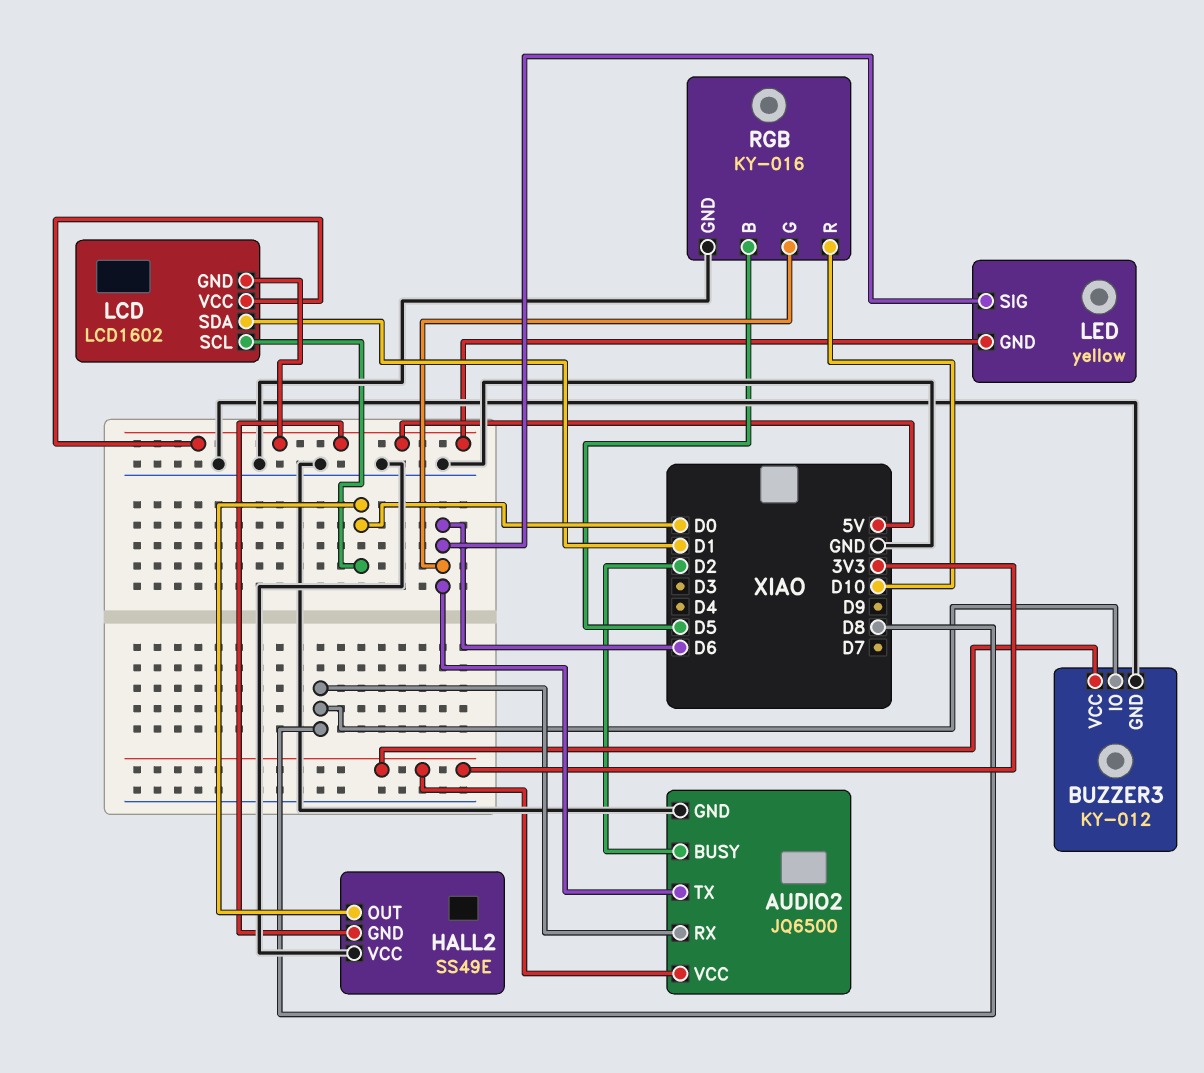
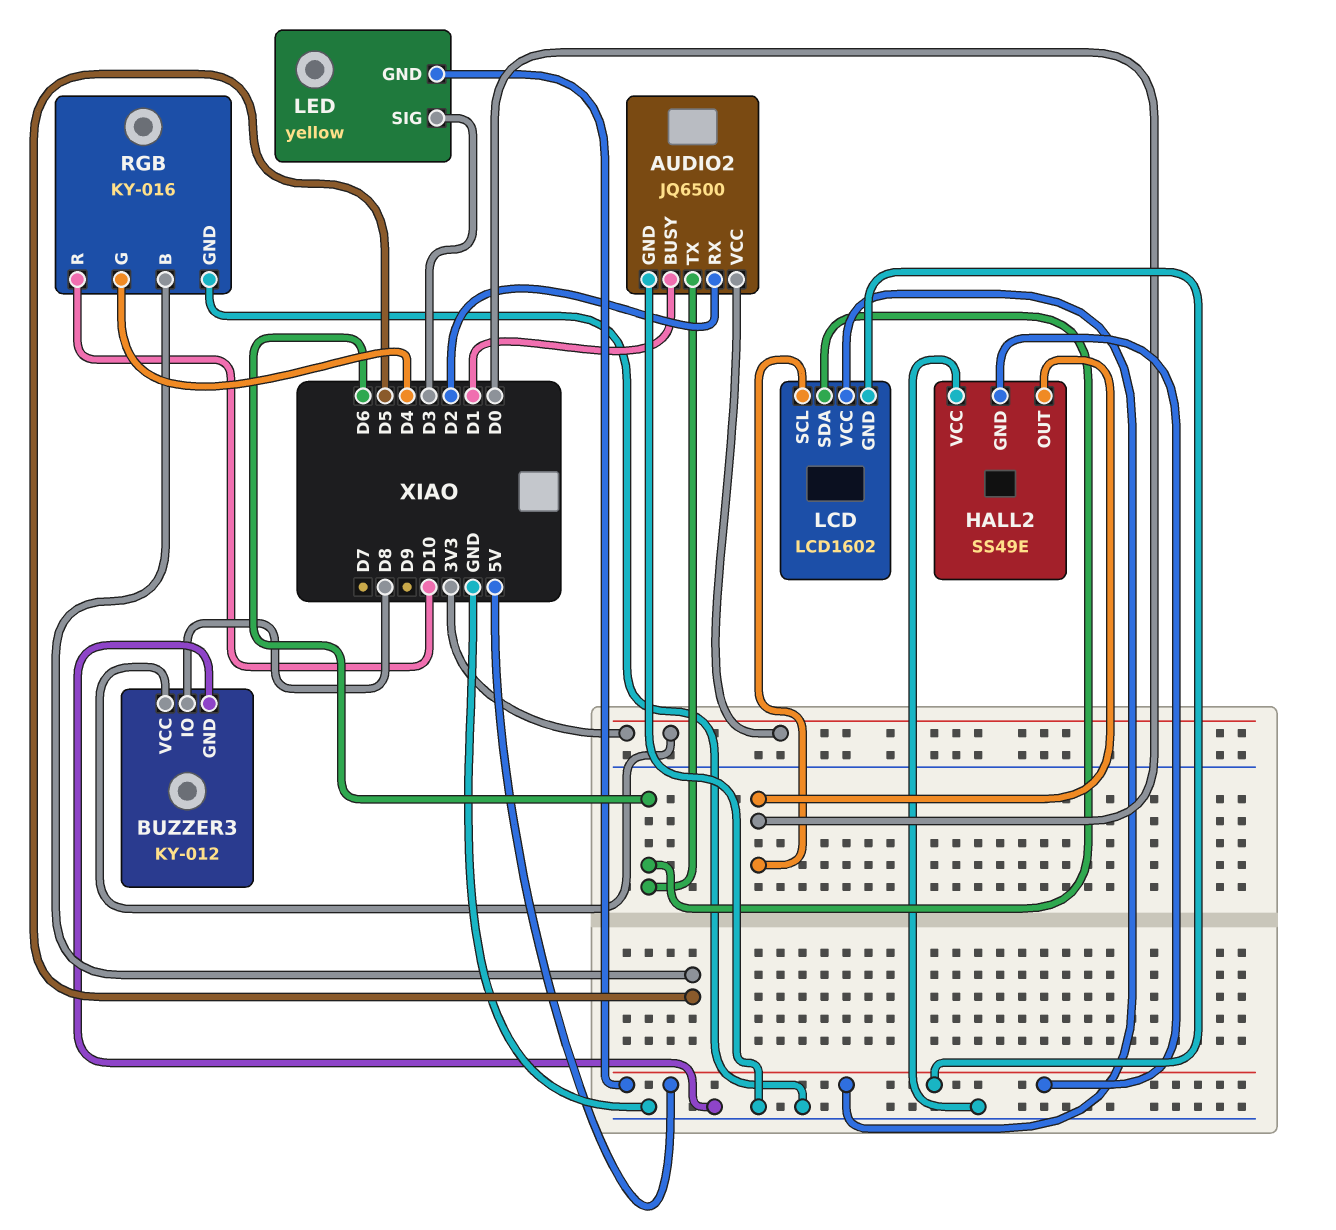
AUDIO2 pin BUSY: D2 -> D1
AUDIO2 pin RX: D8 -> D2
LCD pin SDA: D1 -> D6
LED pin SIG: D6 -> D3
RGB pin G: D6 -> D4

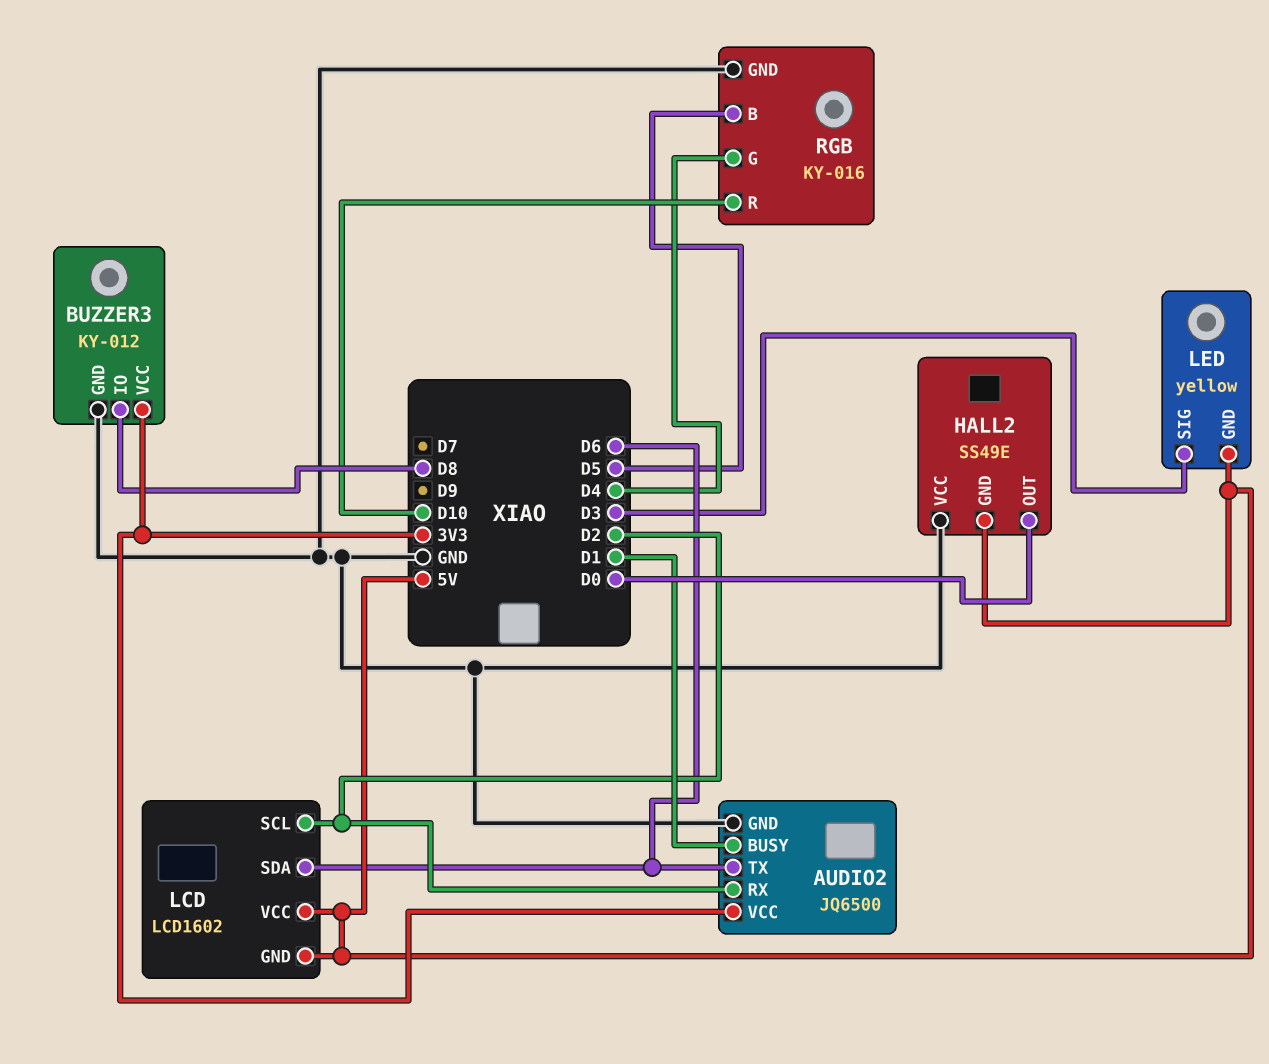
LCD pin SCL: D0 -> D2

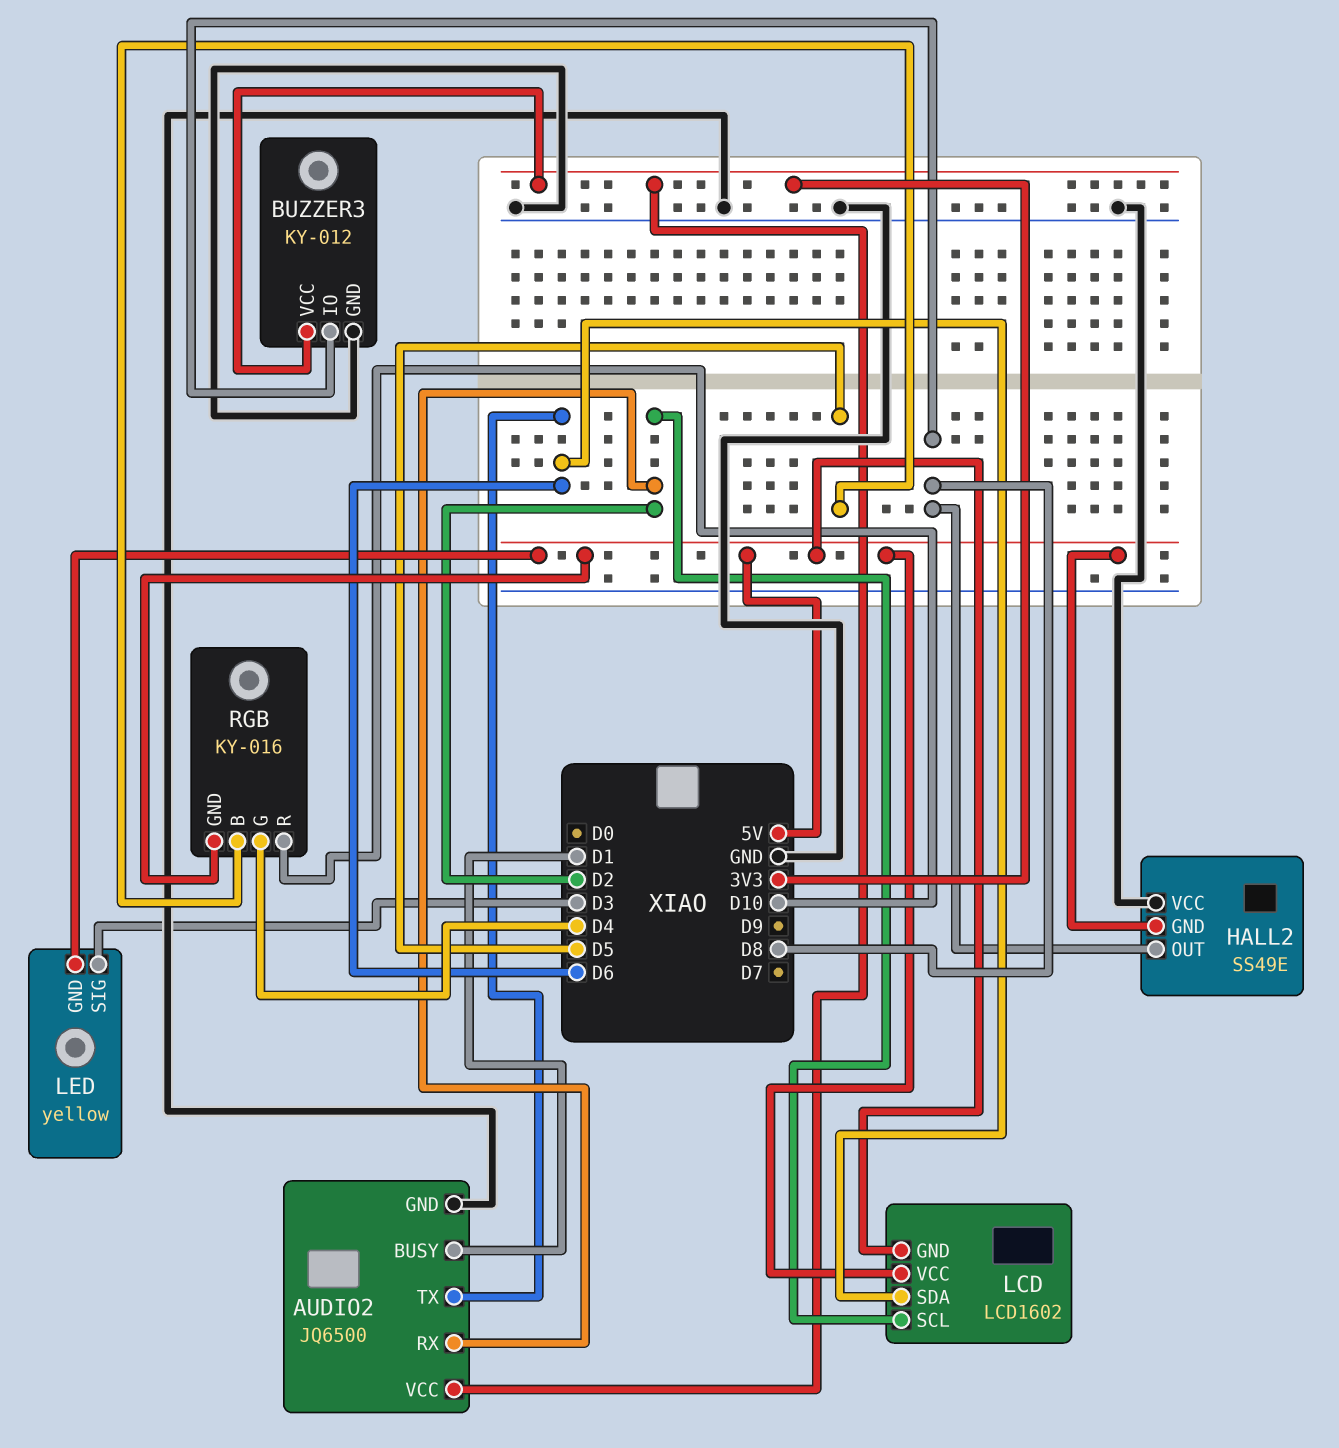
HALL2 pin OUT: D0 -> D8
RGB pin GND: GND -> 5V

